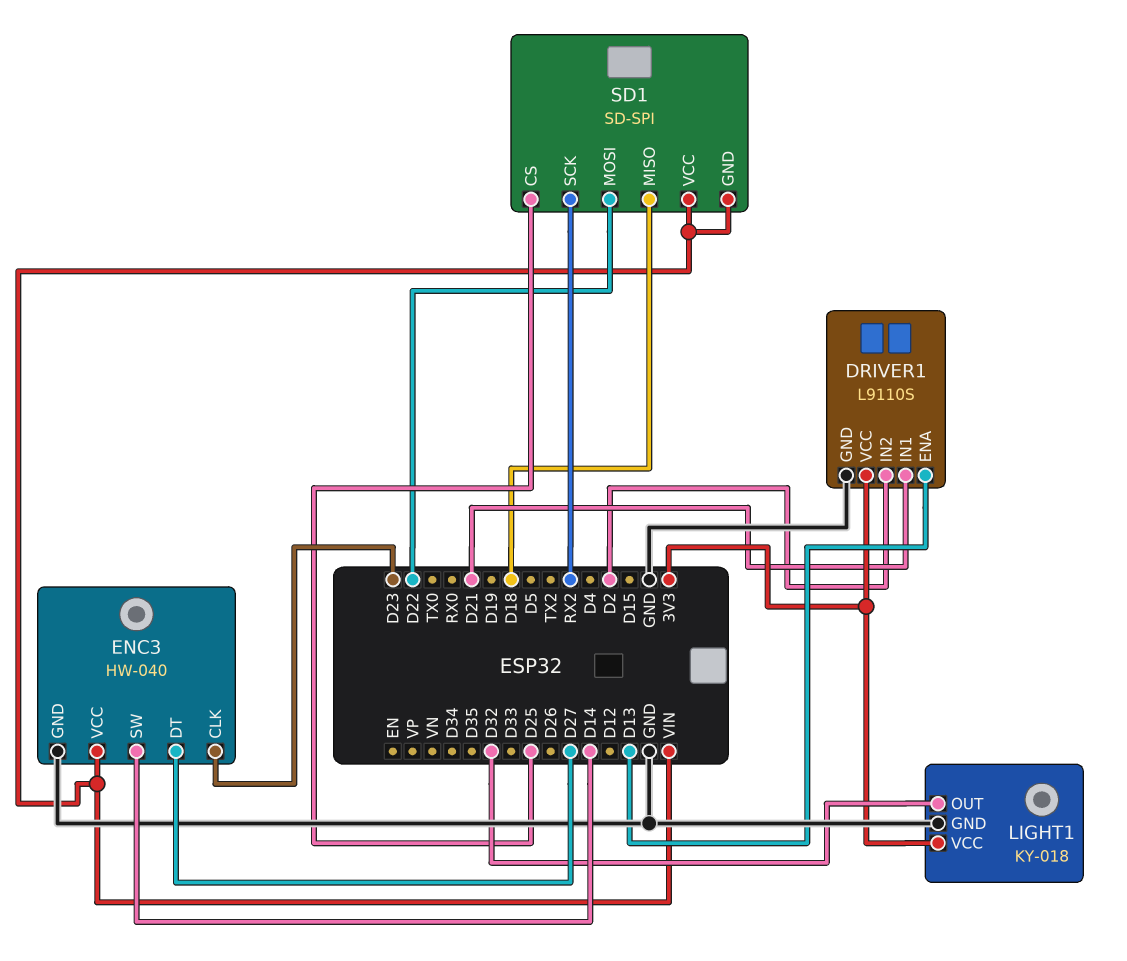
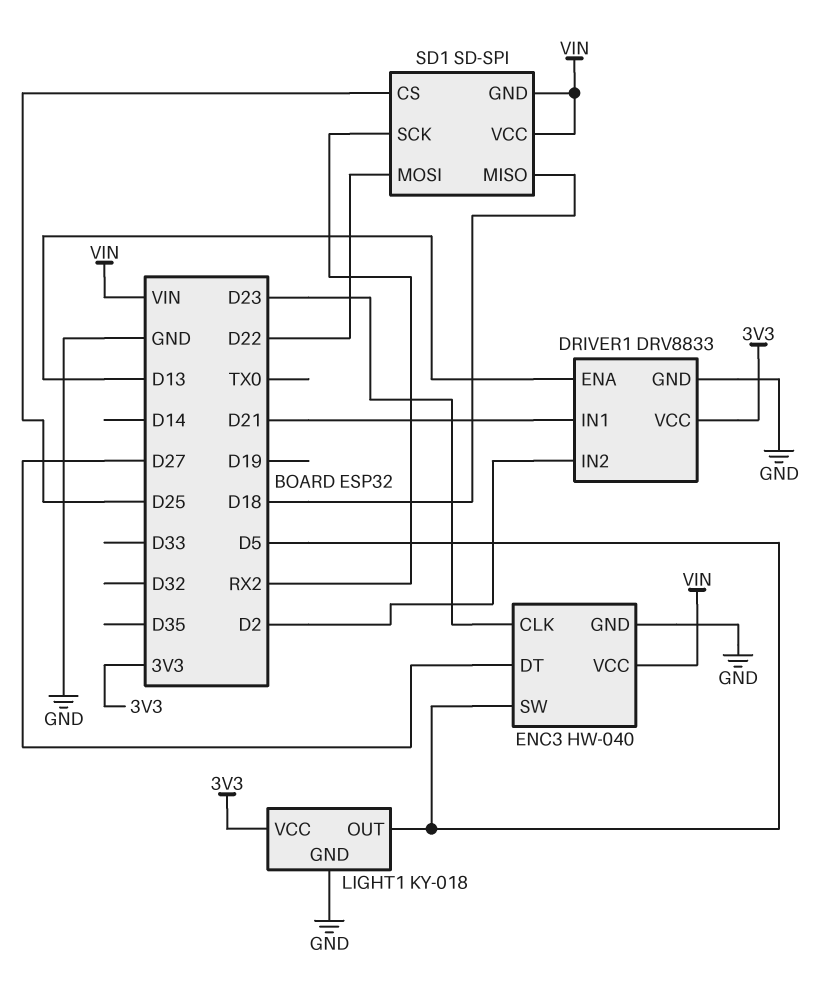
DRIVER1: L9110S -> DRV8833
ENC3 pin SW: D14 -> D5
LIGHT1 pin OUT: D32 -> D5

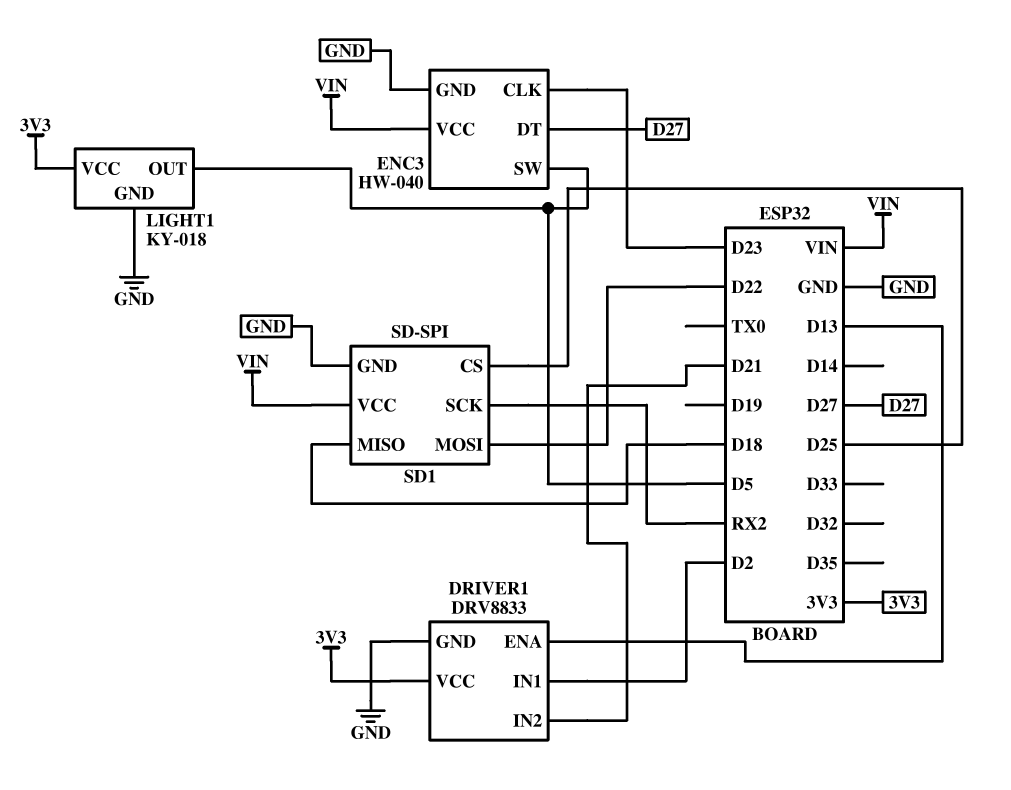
DRIVER1 pin IN1: D21 -> D2
DRIVER1 pin IN2: D2 -> D21
SD1 pin GND: VIN -> GND

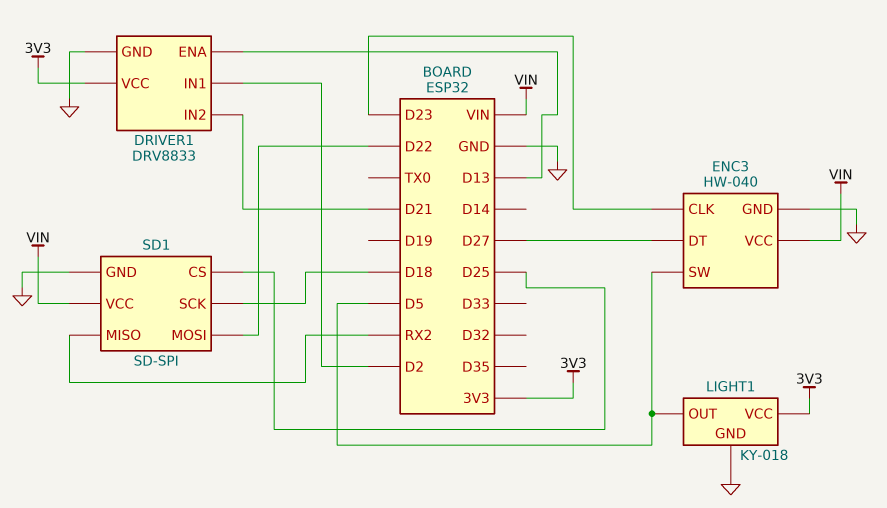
SD1 pin MISO: D18 -> RX2
SD1 pin SCK: RX2 -> D18

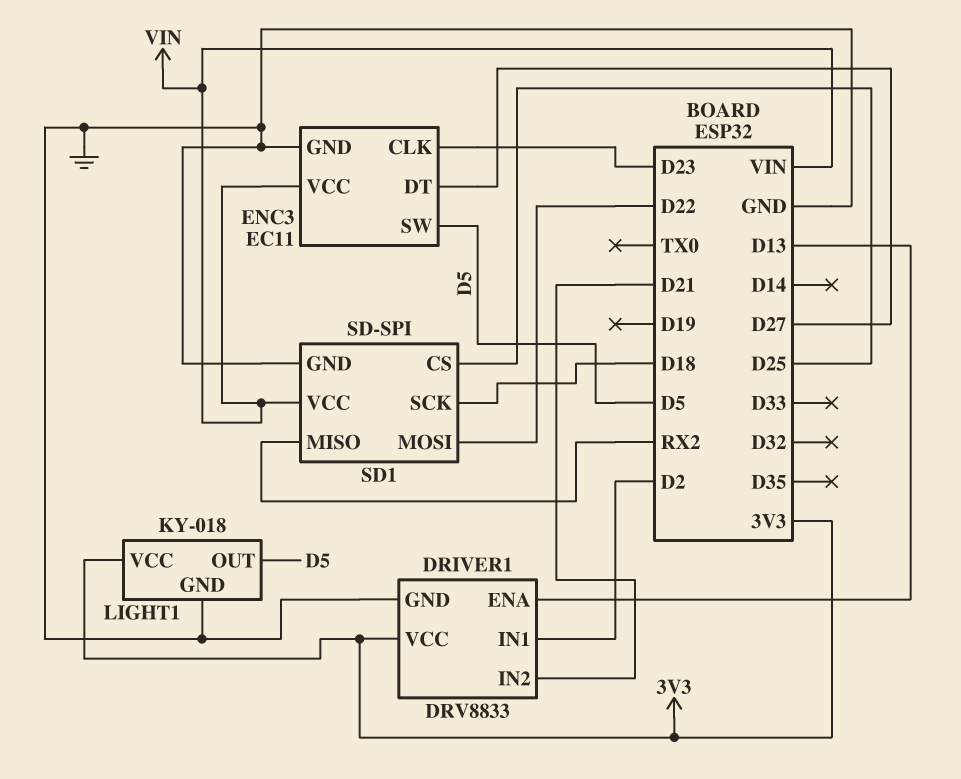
ENC3: HW-040 -> EC11

